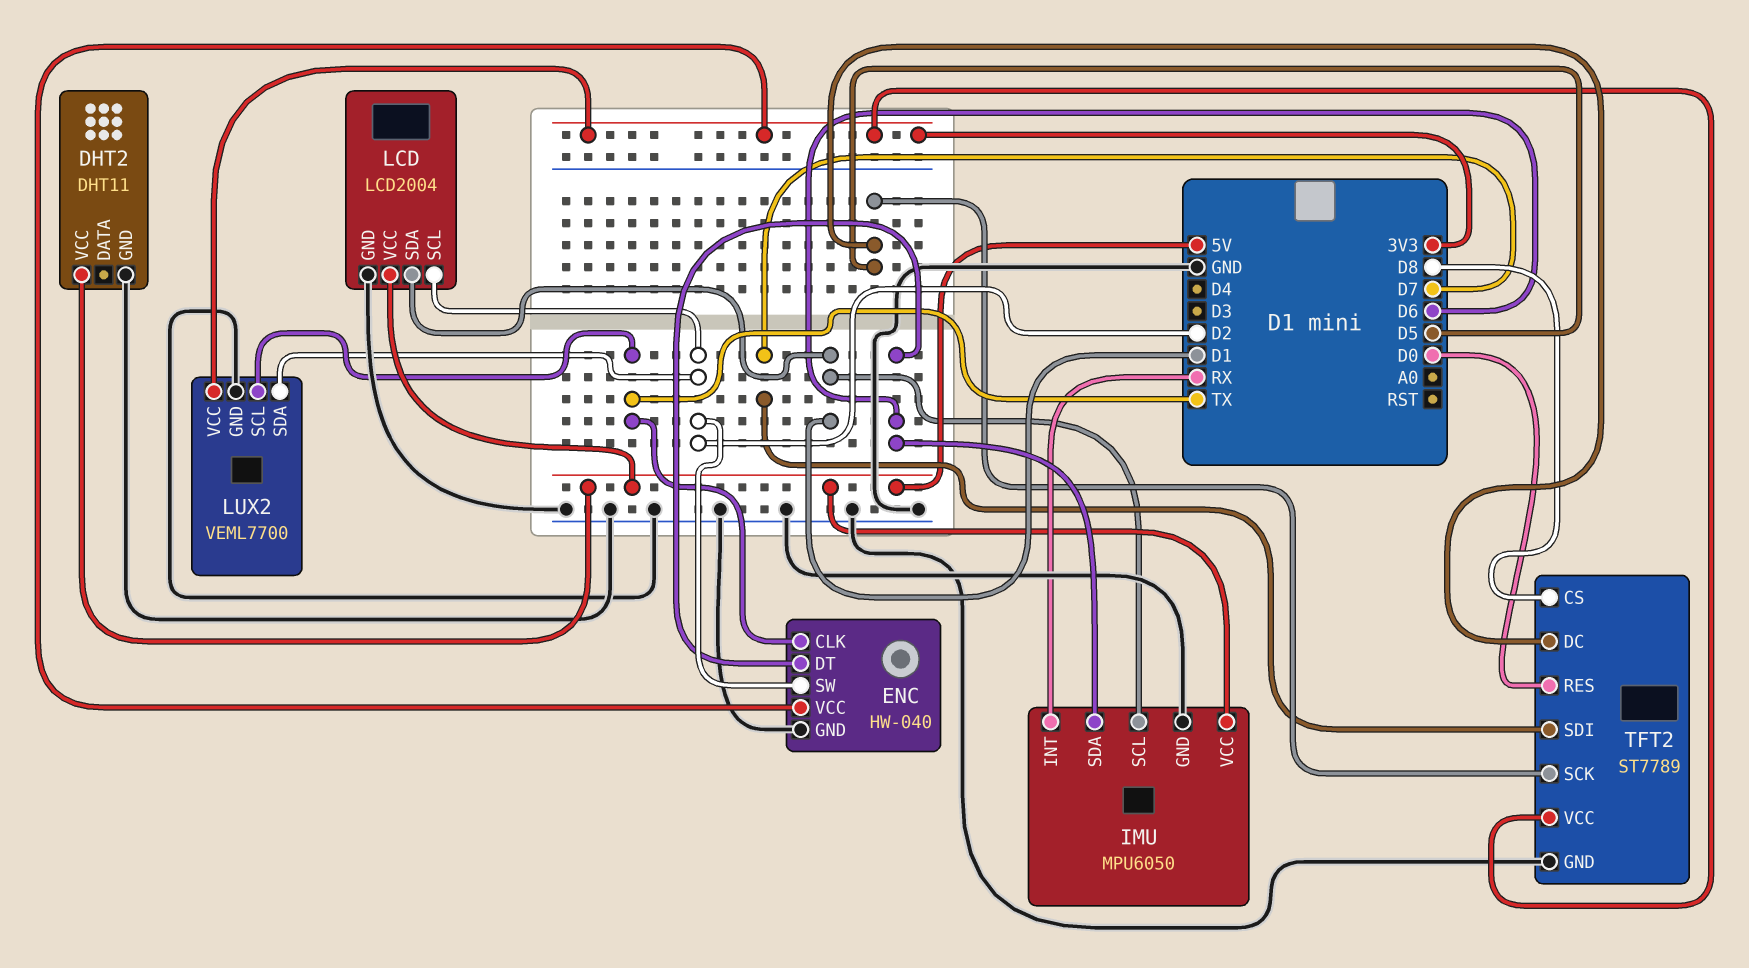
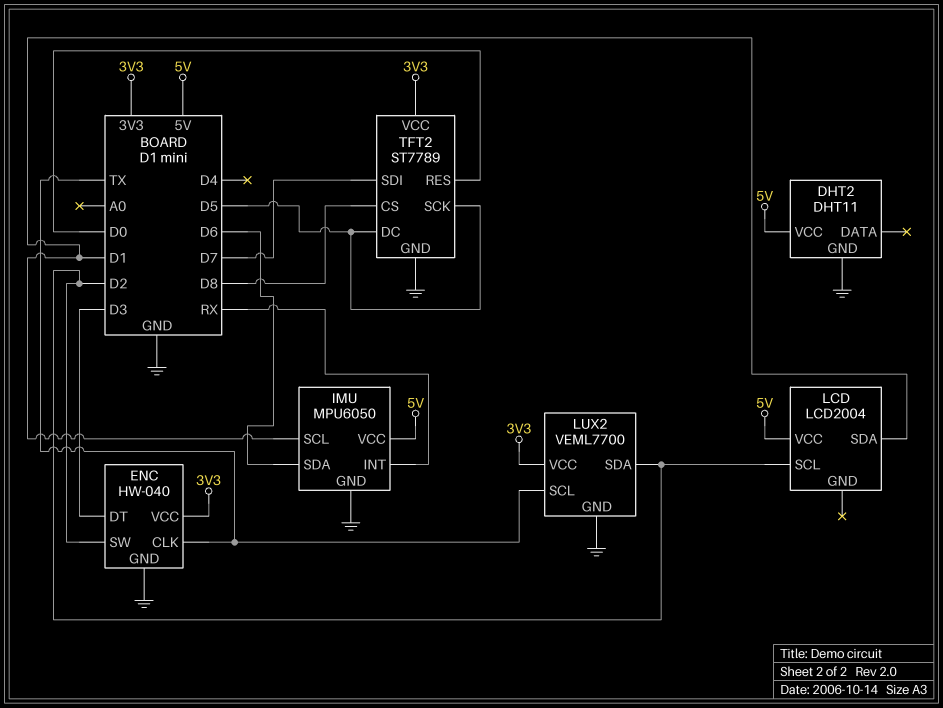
ENC pin DT: D6 -> D3
LCD pin GND: GND -> none

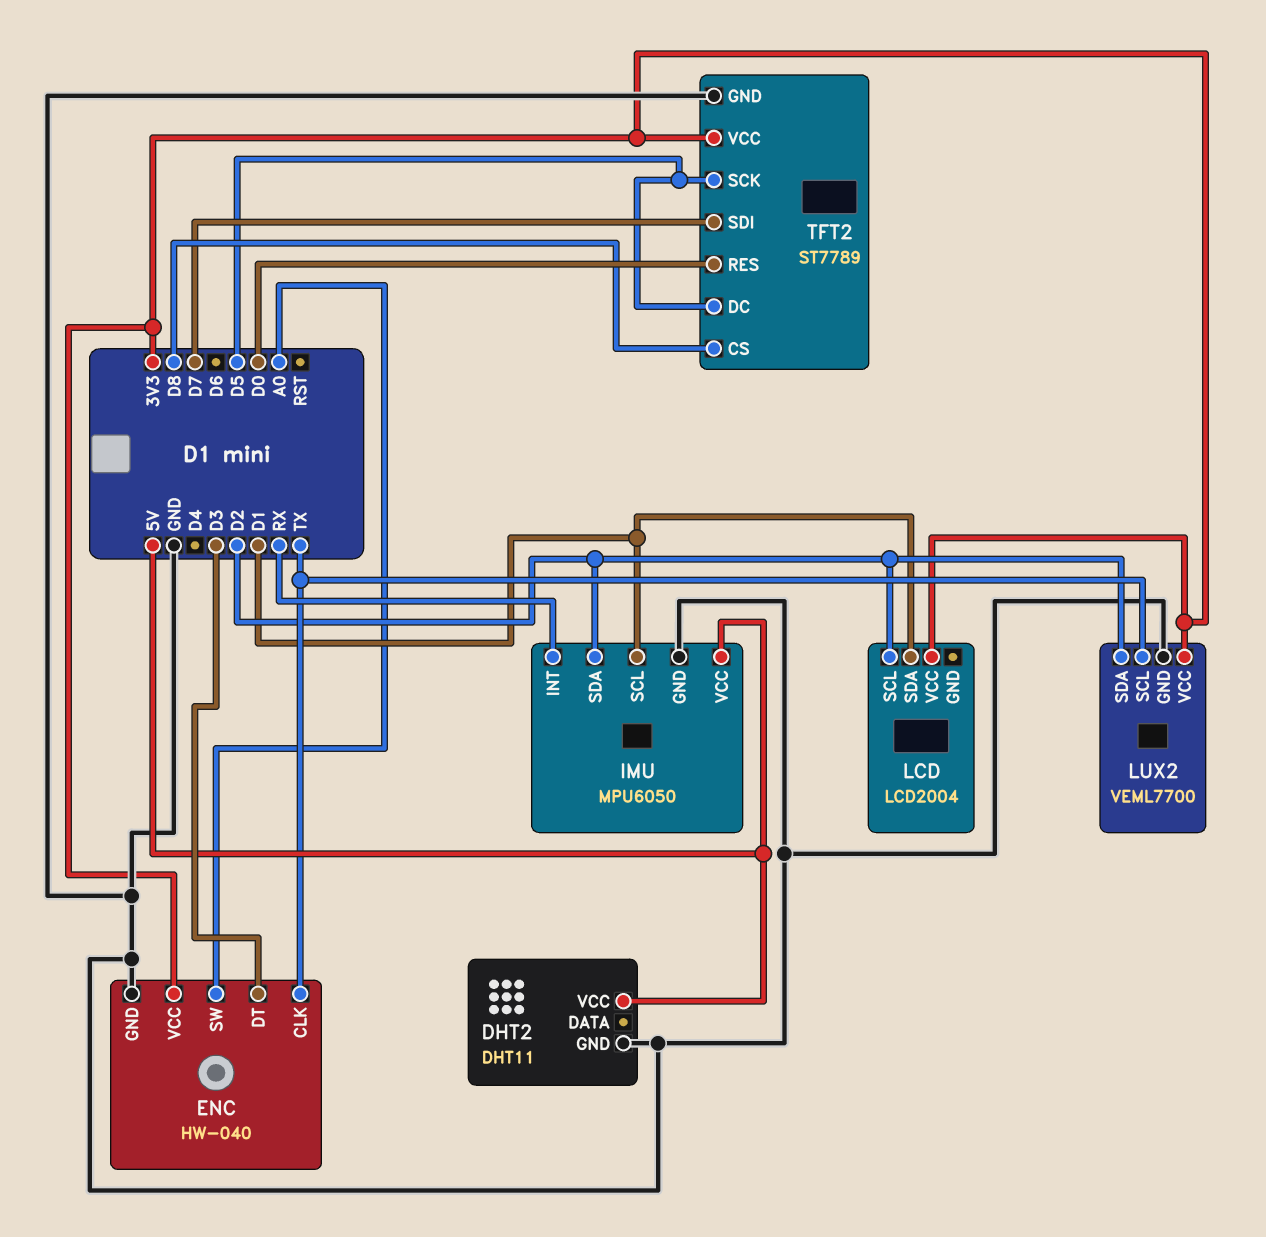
ENC pin SW: D2 -> A0
IMU pin SDA: D6 -> D2
LCD pin VCC: 5V -> 3V3

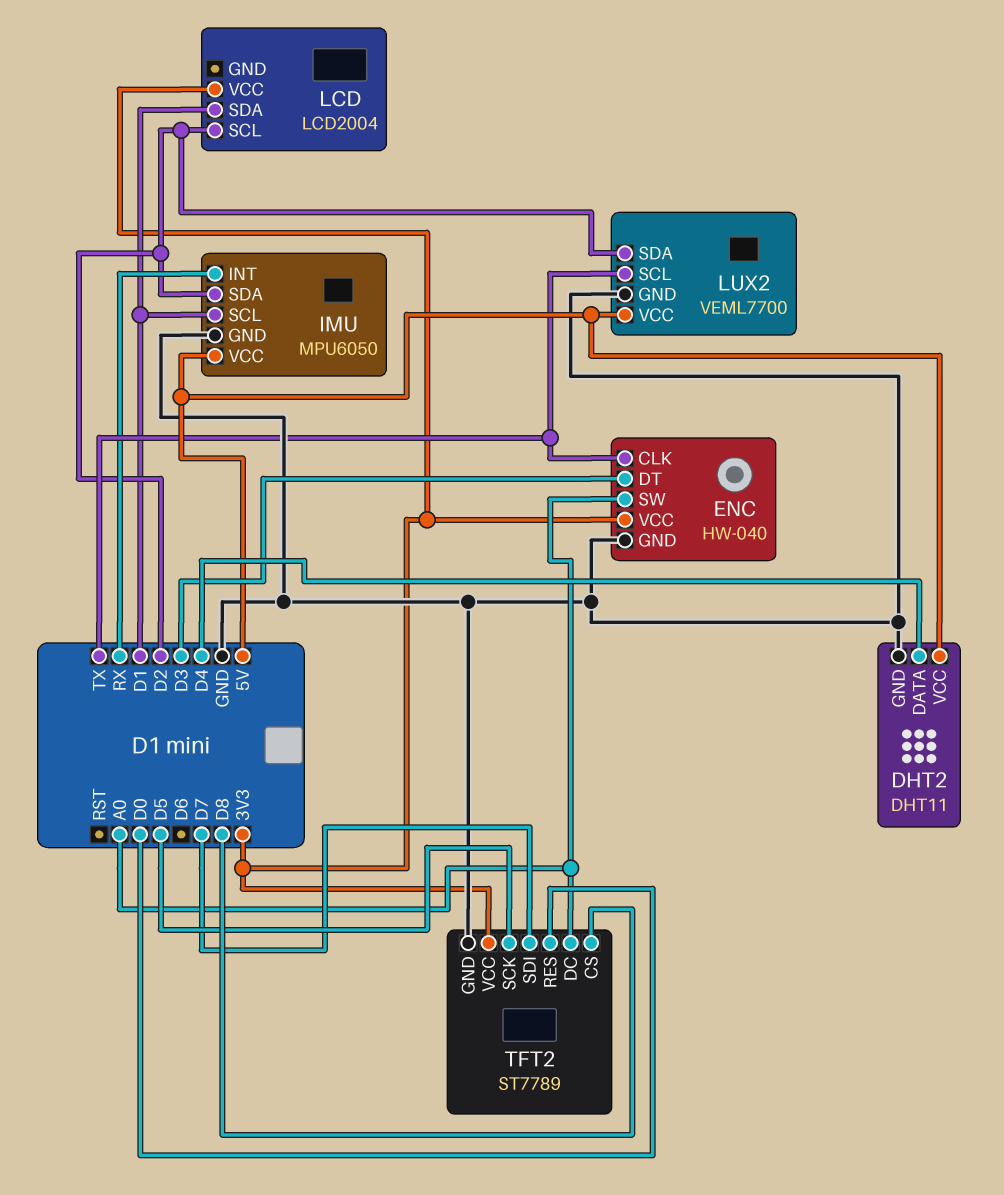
DHT2 pin DATA: none -> D4
LUX2 pin VCC: 3V3 -> 5V
TFT2 pin DC: D5 -> A0

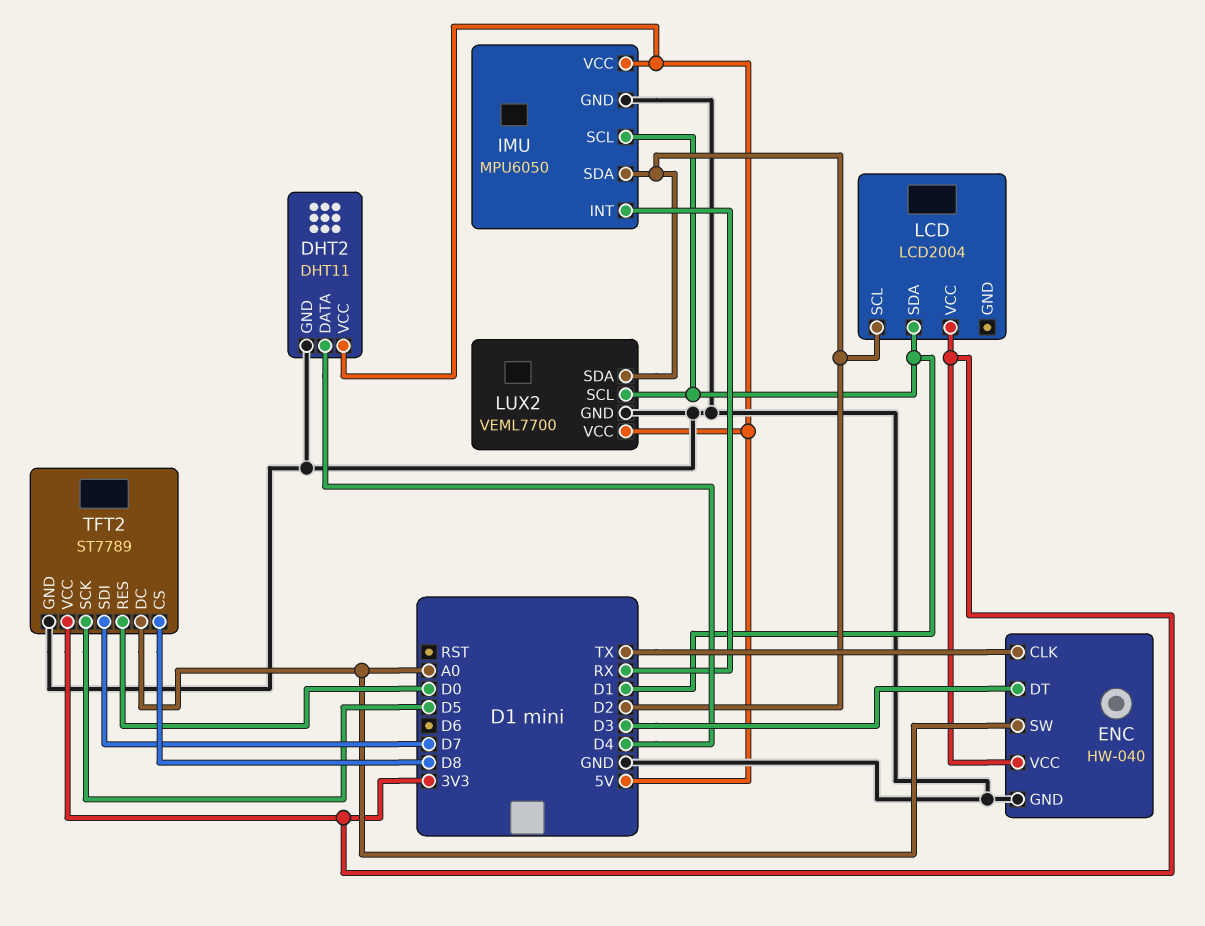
LUX2 pin SCL: TX -> D1

